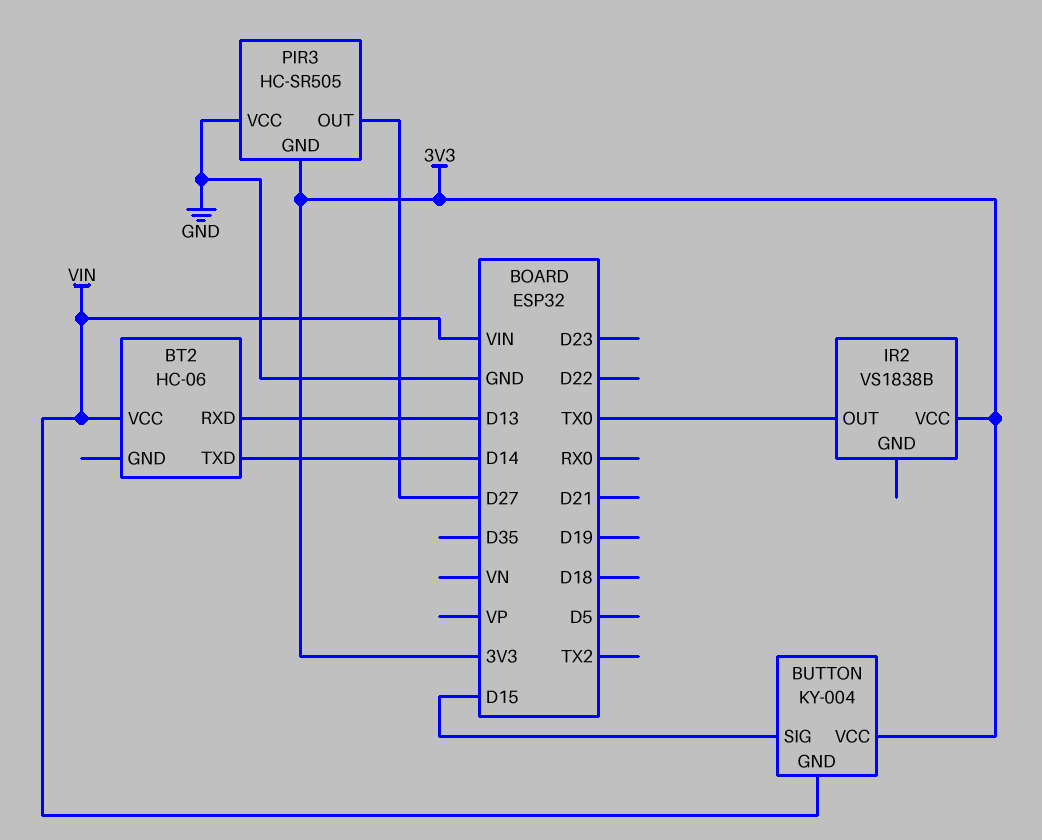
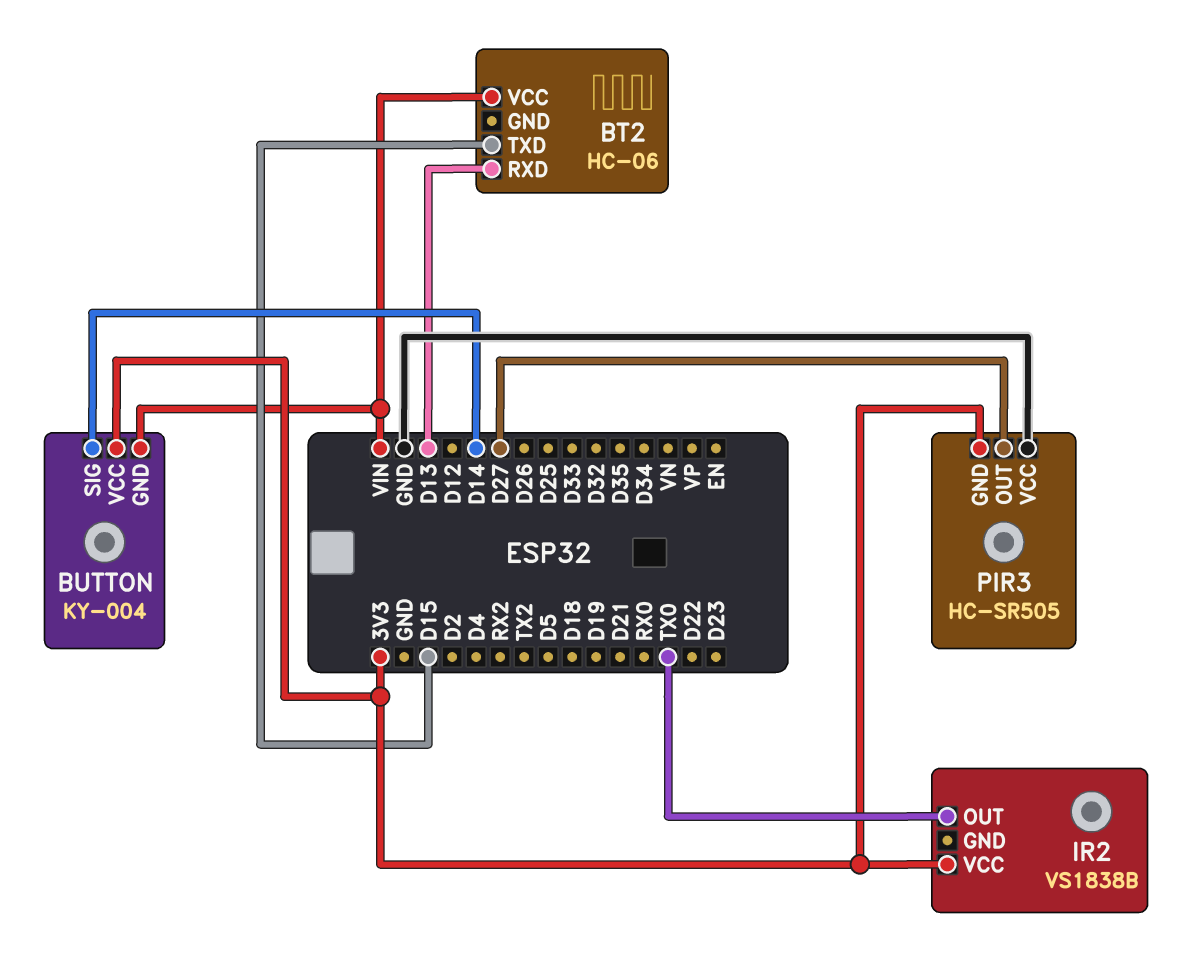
BT2 pin TXD: D14 -> D15
BUTTON pin SIG: D15 -> D14

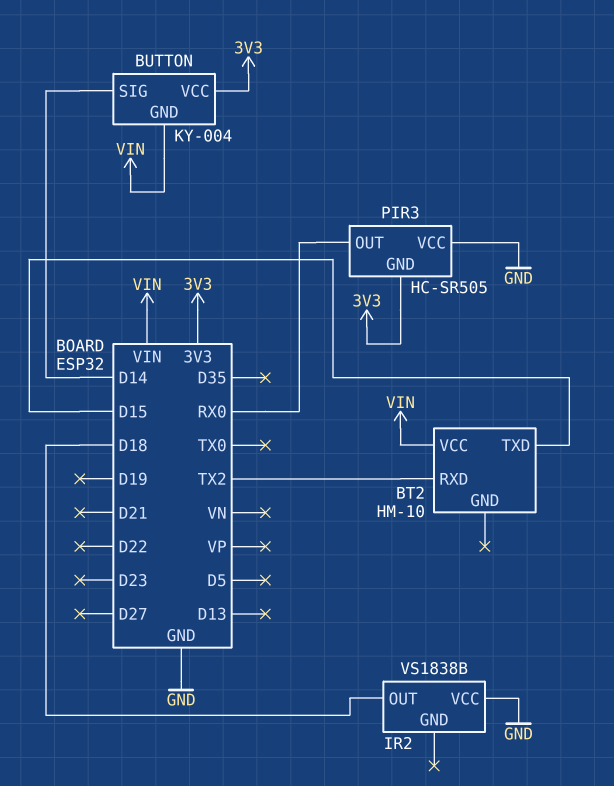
BT2: HC-06 -> HM-10
BT2 pin RXD: D13 -> TX2
IR2 pin OUT: TX0 -> D18
IR2 pin VCC: 3V3 -> GND
PIR3 pin OUT: D27 -> RX0

